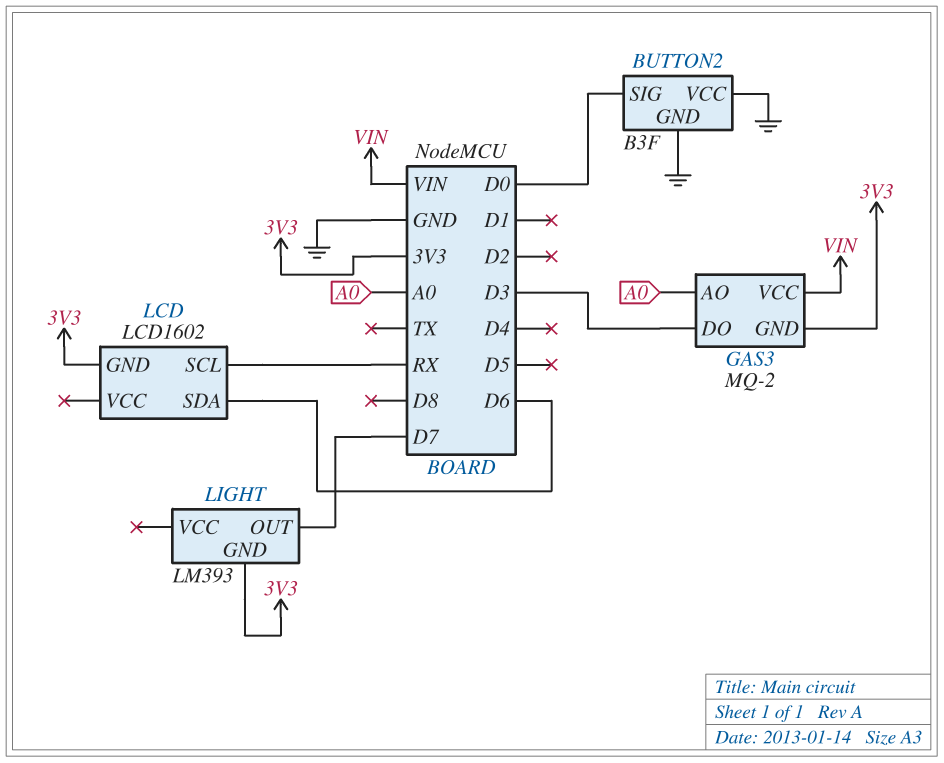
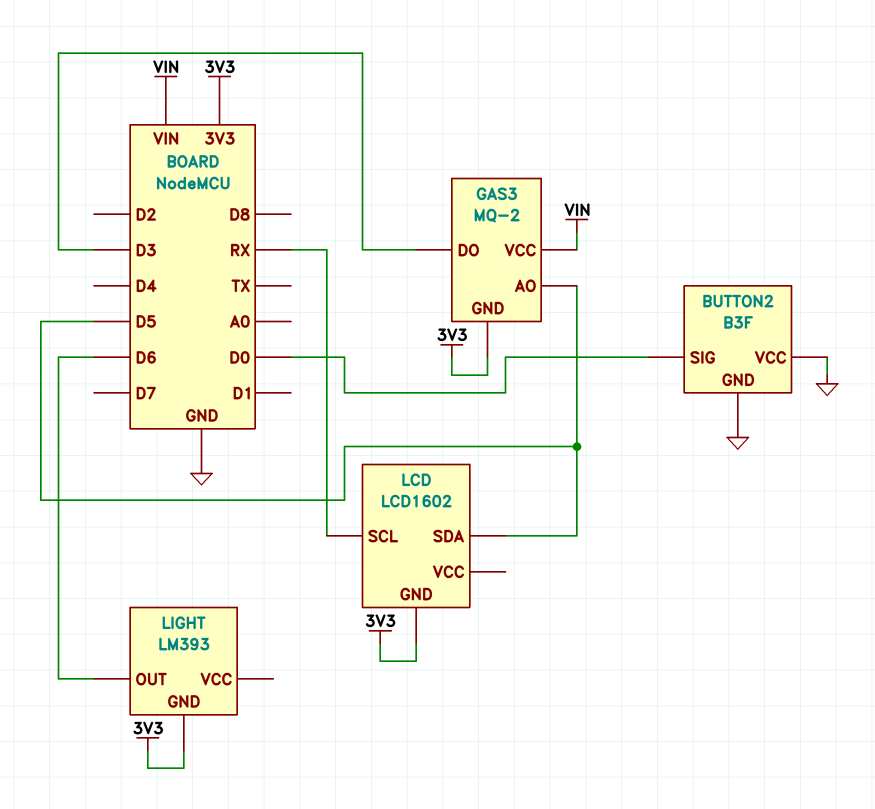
GAS3 pin AO: A0 -> D5
LCD pin SDA: D6 -> D5
LIGHT pin OUT: D7 -> D6

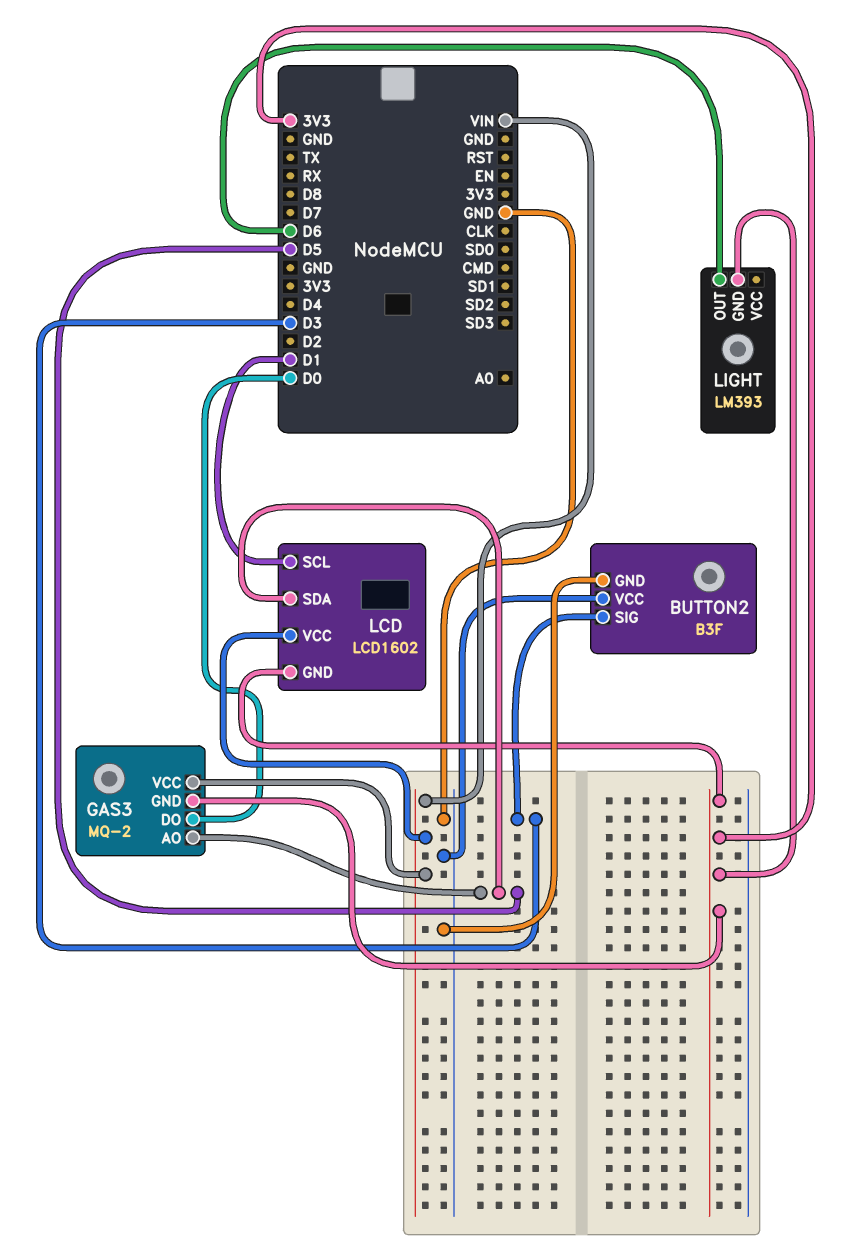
BUTTON2 pin SIG: D0 -> D3
GAS3 pin DO: D3 -> D0
LCD pin SCL: RX -> D1
LCD pin VCC: none -> VIN

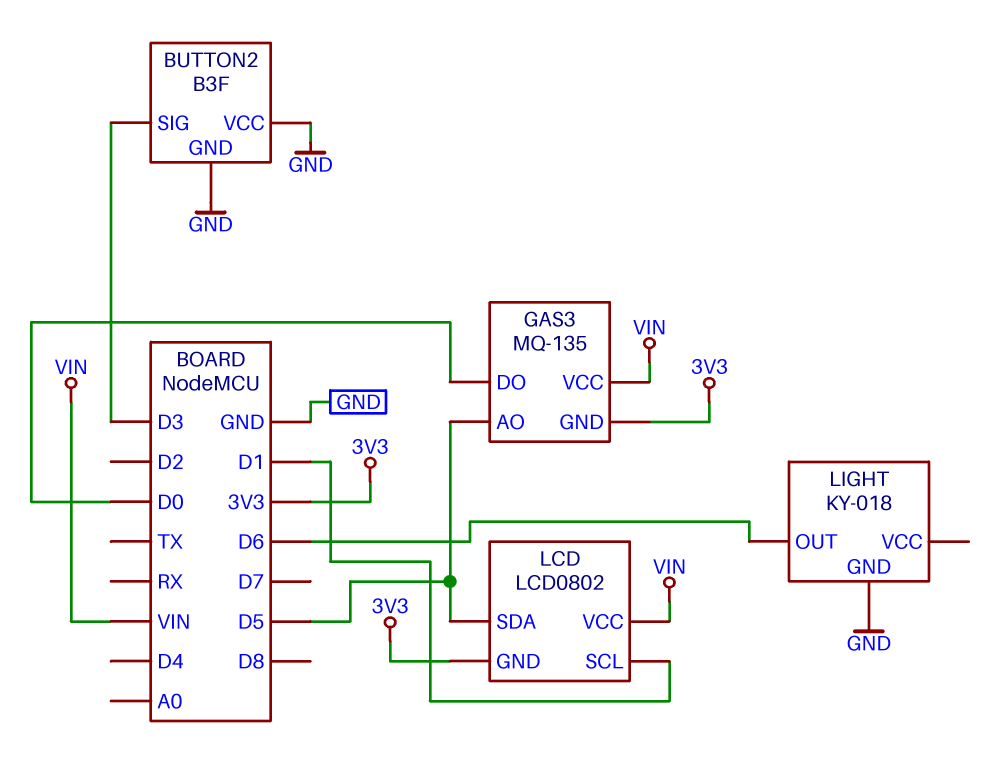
GAS3: MQ-2 -> MQ-135
LCD: LCD1602 -> LCD0802
LIGHT: LM393 -> KY-018
LIGHT pin GND: 3V3 -> GND

